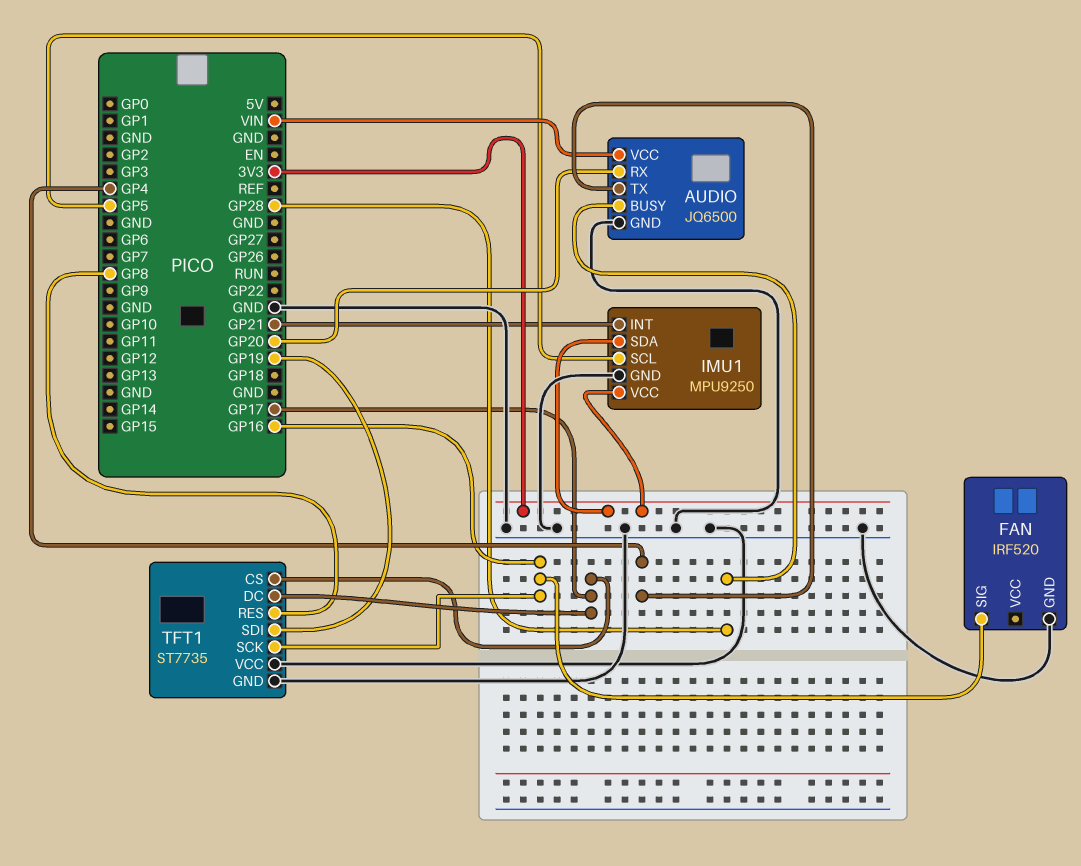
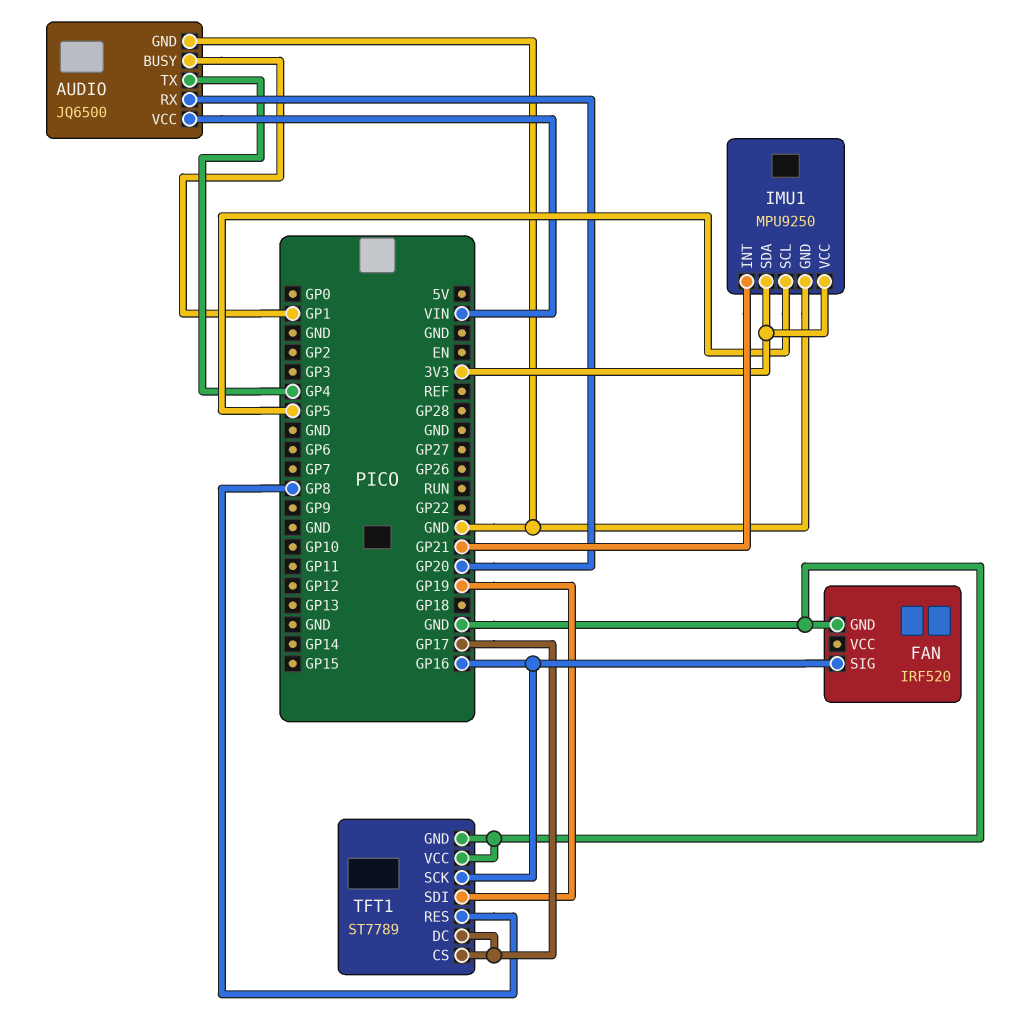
AUDIO pin BUSY: GP28 -> GP1
TFT1: ST7735 -> ST7789

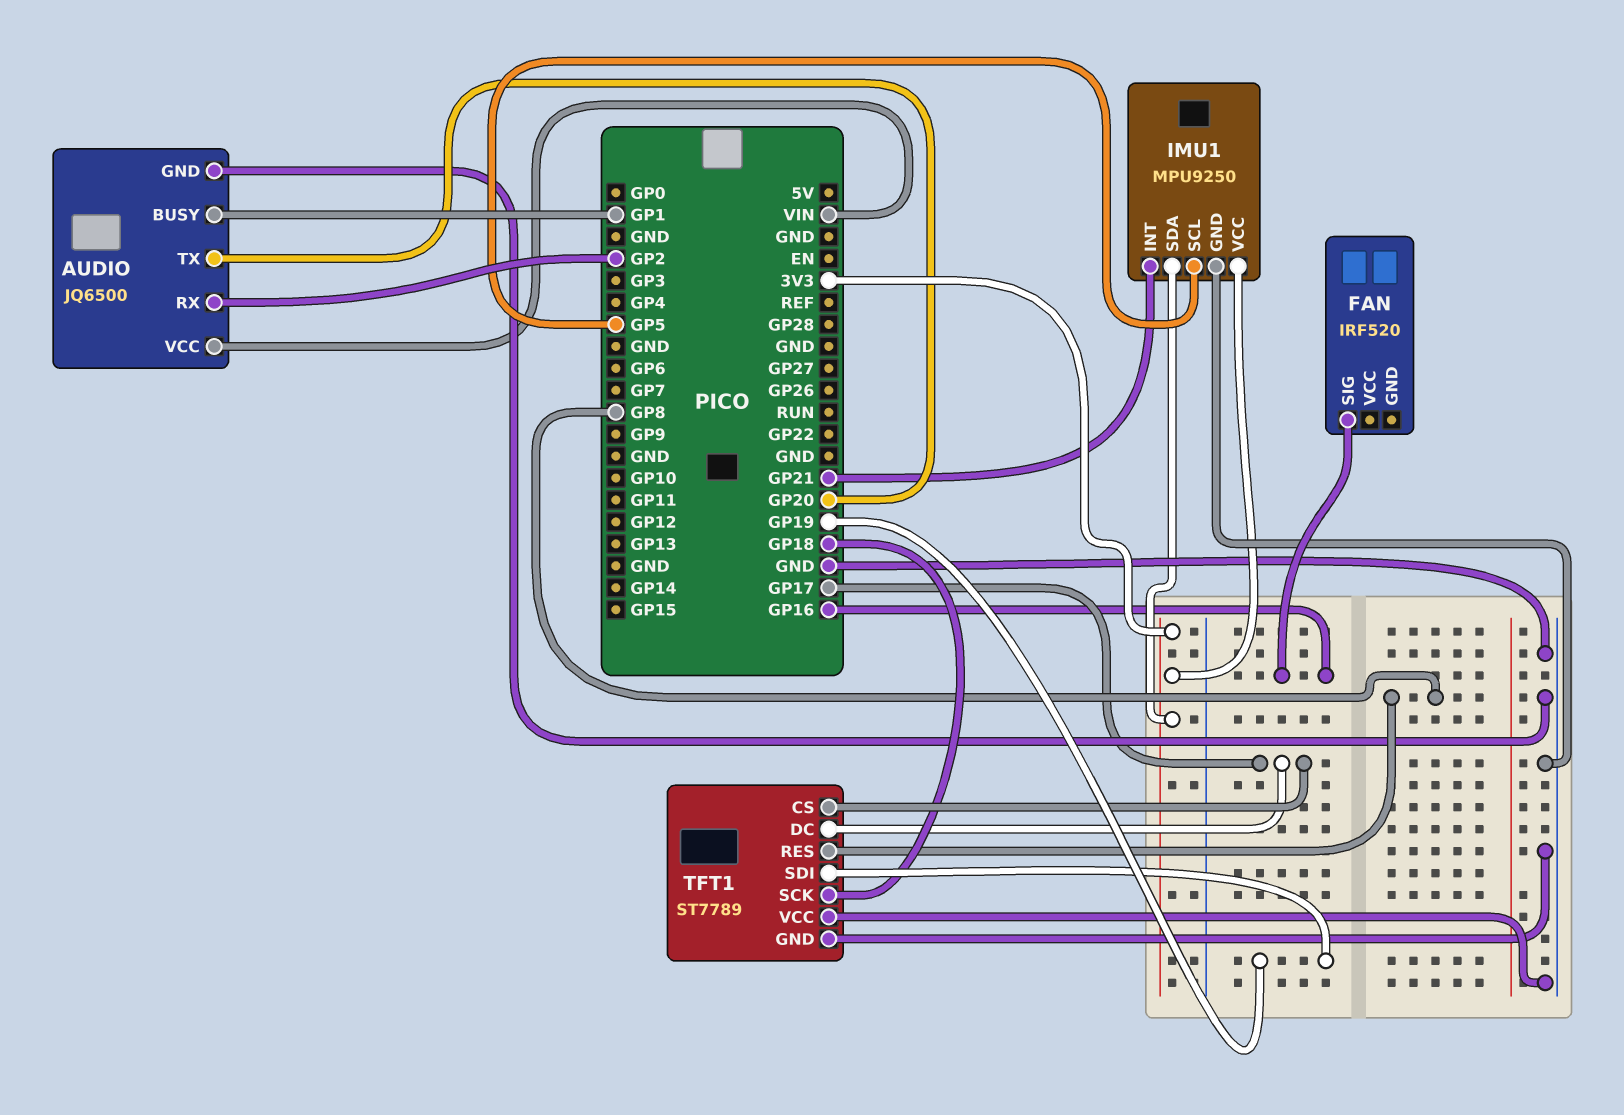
AUDIO pin RX: GP20 -> GP2
AUDIO pin TX: GP4 -> GP20
FAN pin GND: GND -> none
TFT1 pin SCK: GP16 -> GP18

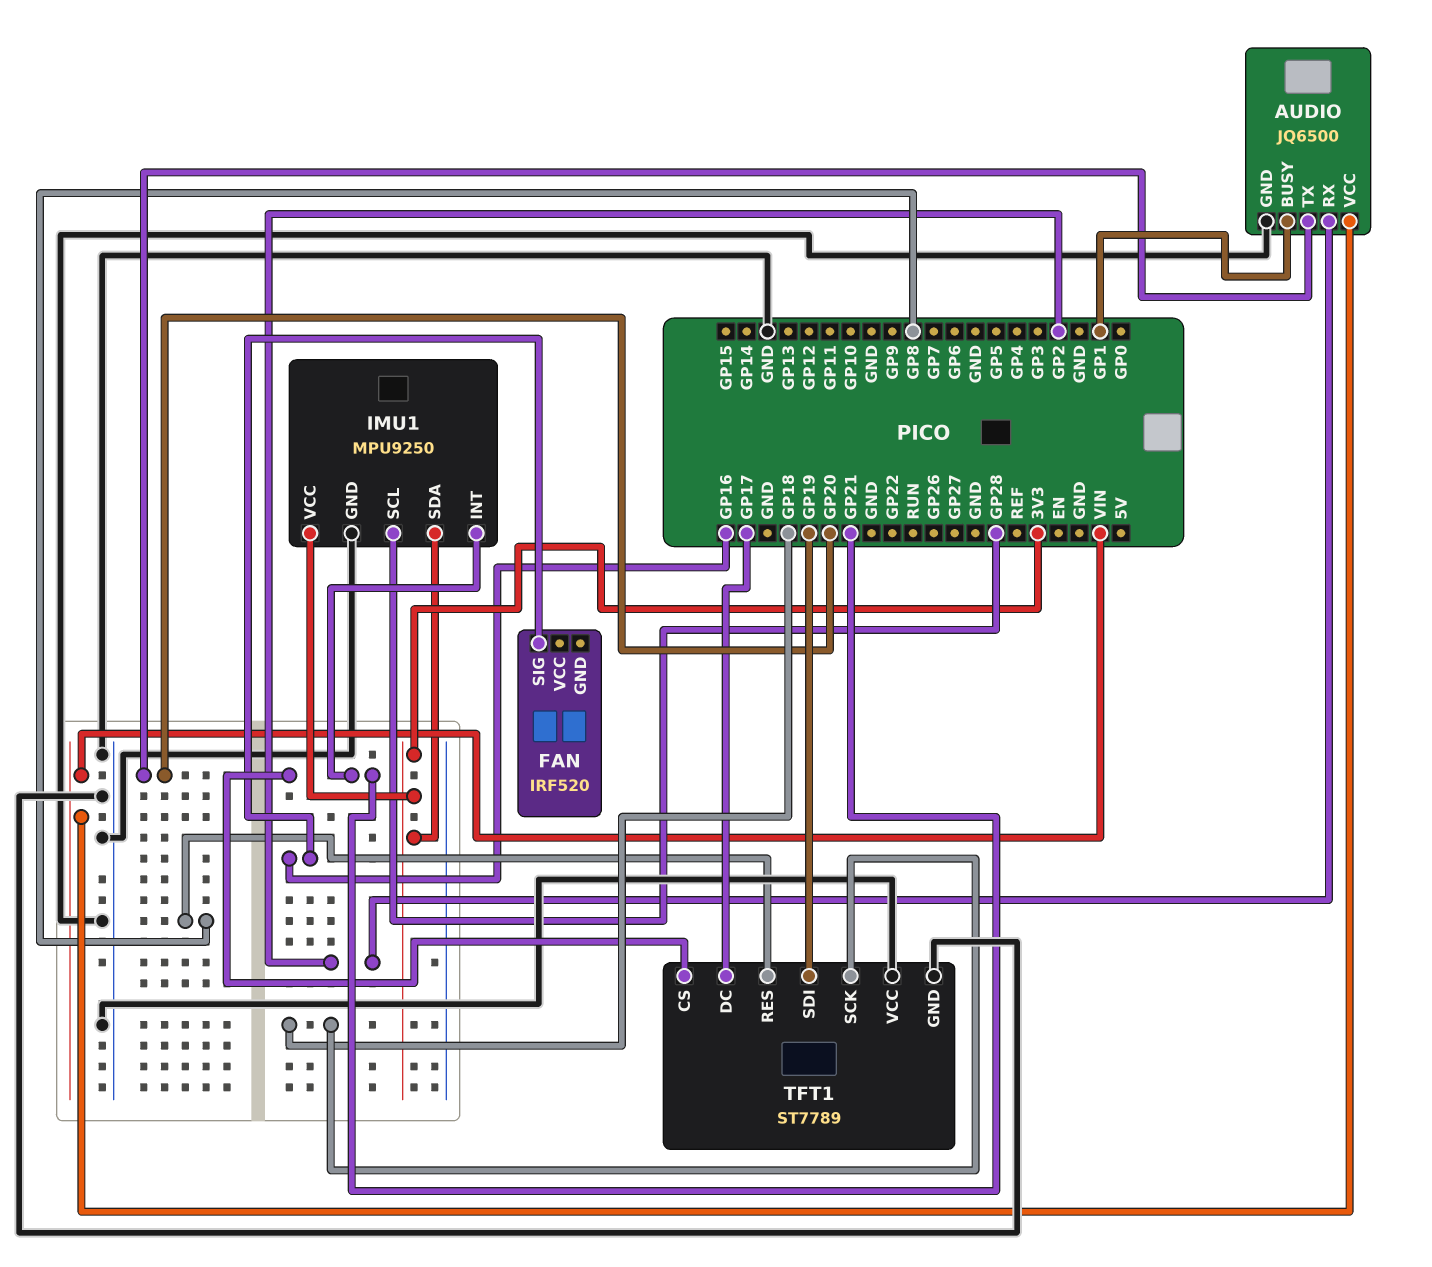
IMU1 pin SCL: GP5 -> GP28
TFT1 pin CS: GP17 -> GP21

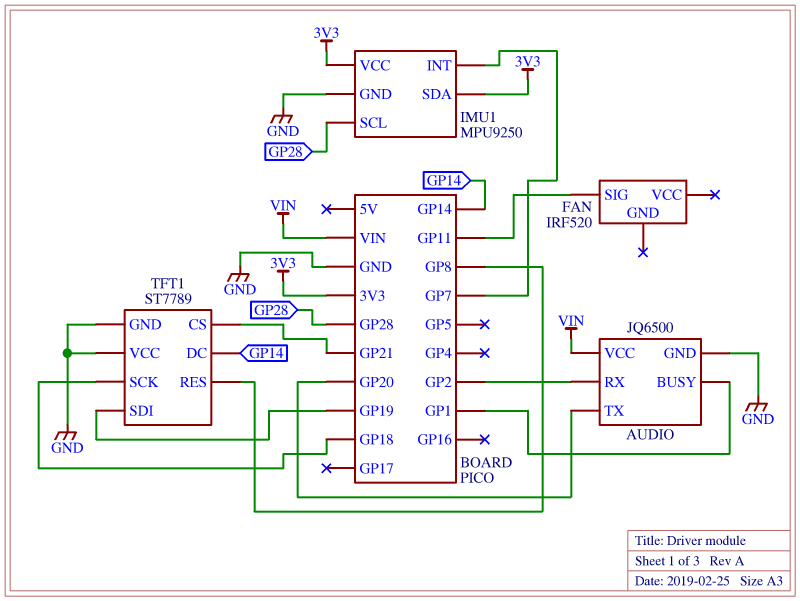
FAN pin SIG: GP16 -> GP11
IMU1 pin INT: GP21 -> GP7
TFT1 pin DC: GP17 -> GP14

